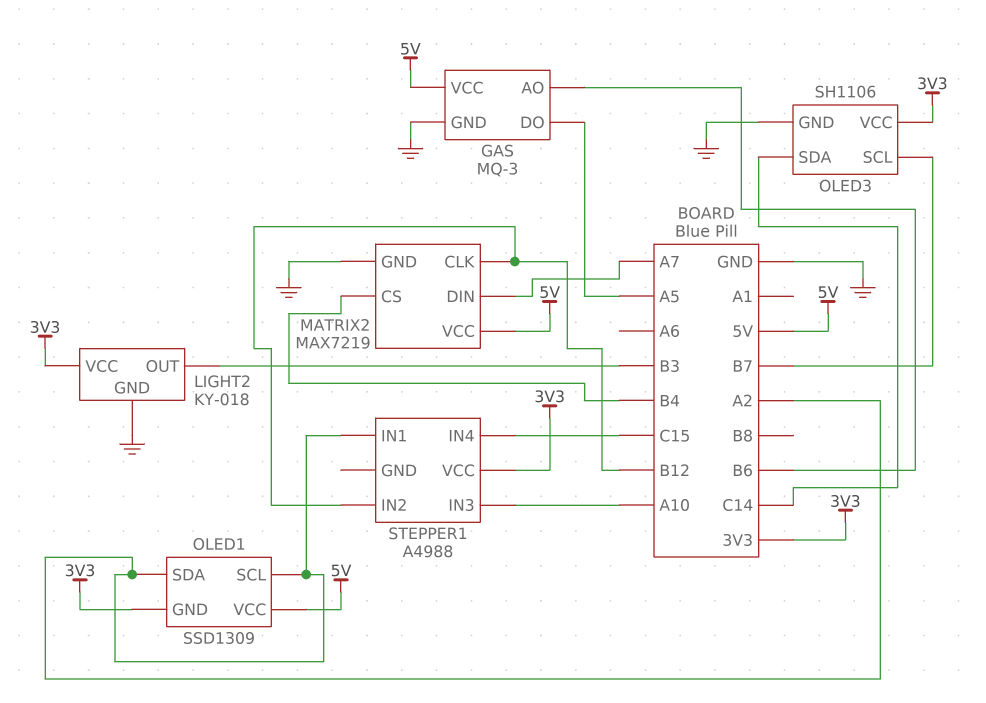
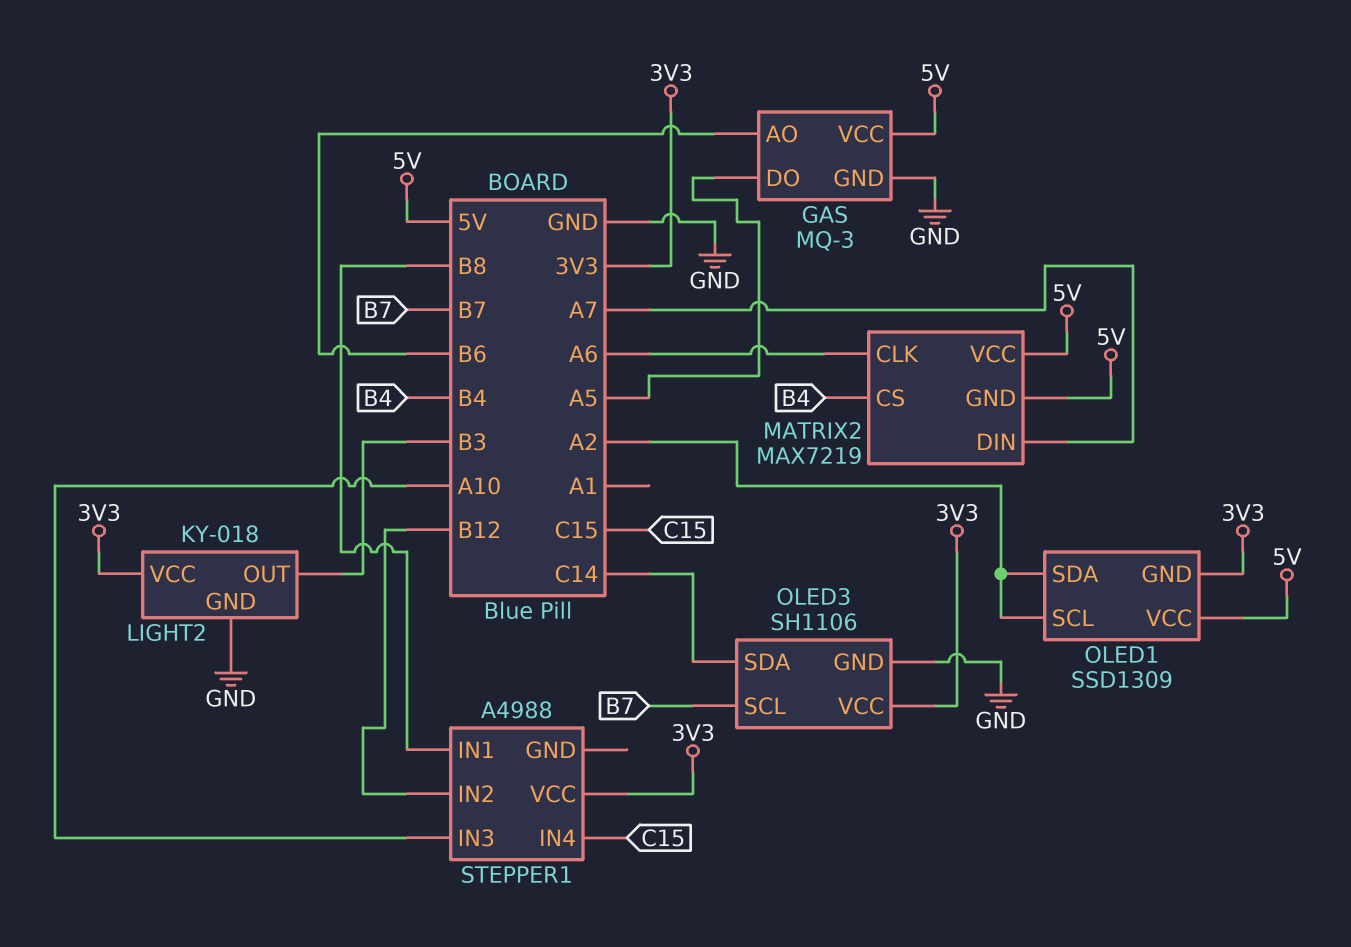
MATRIX2 pin CLK: B12 -> A6
MATRIX2 pin GND: GND -> 5V
STEPPER1 pin IN1: A2 -> B8

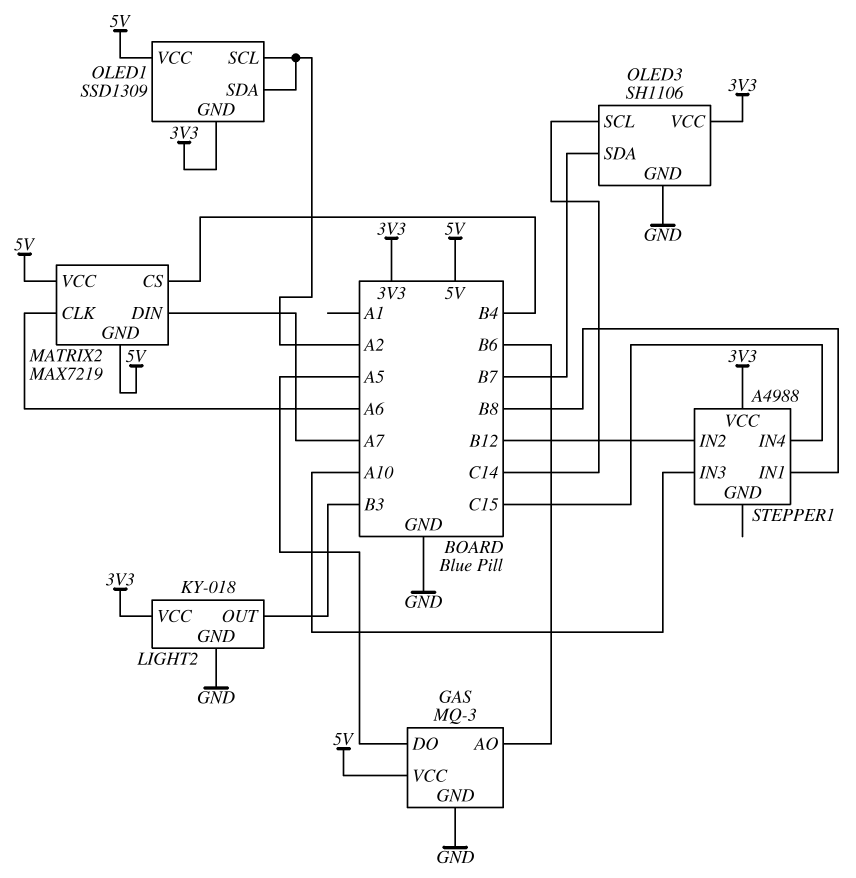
OLED3 pin SCL: B7 -> C14
OLED3 pin SDA: C14 -> B7

